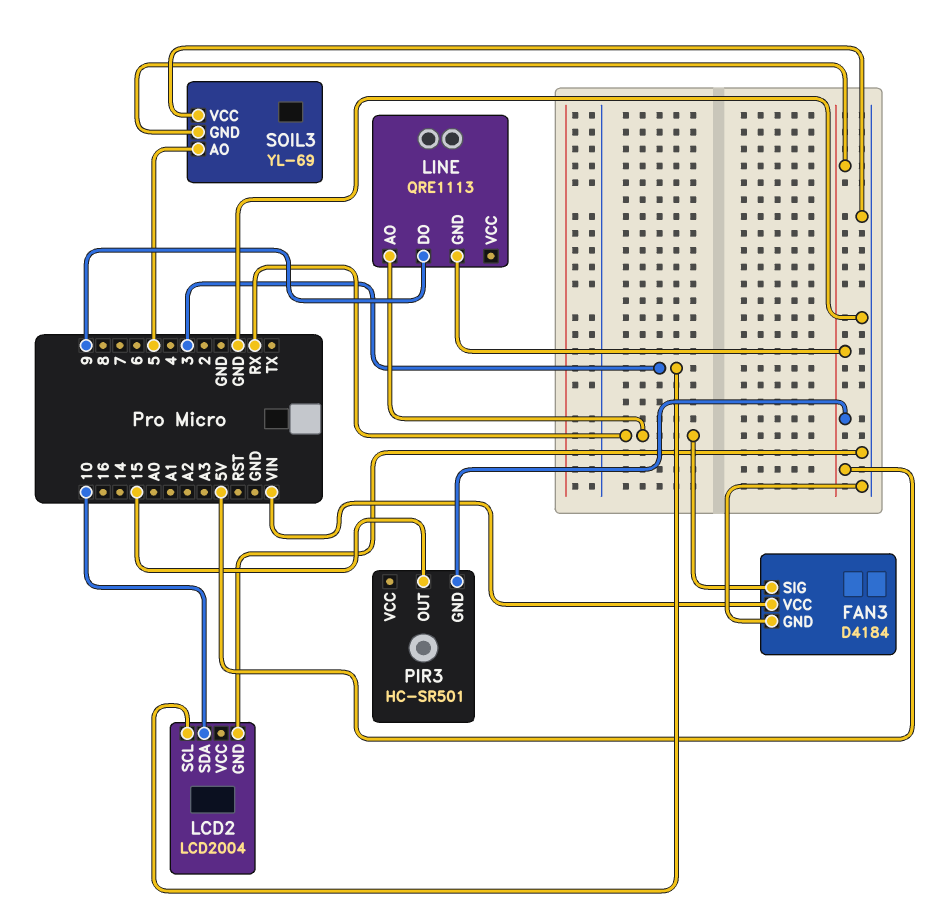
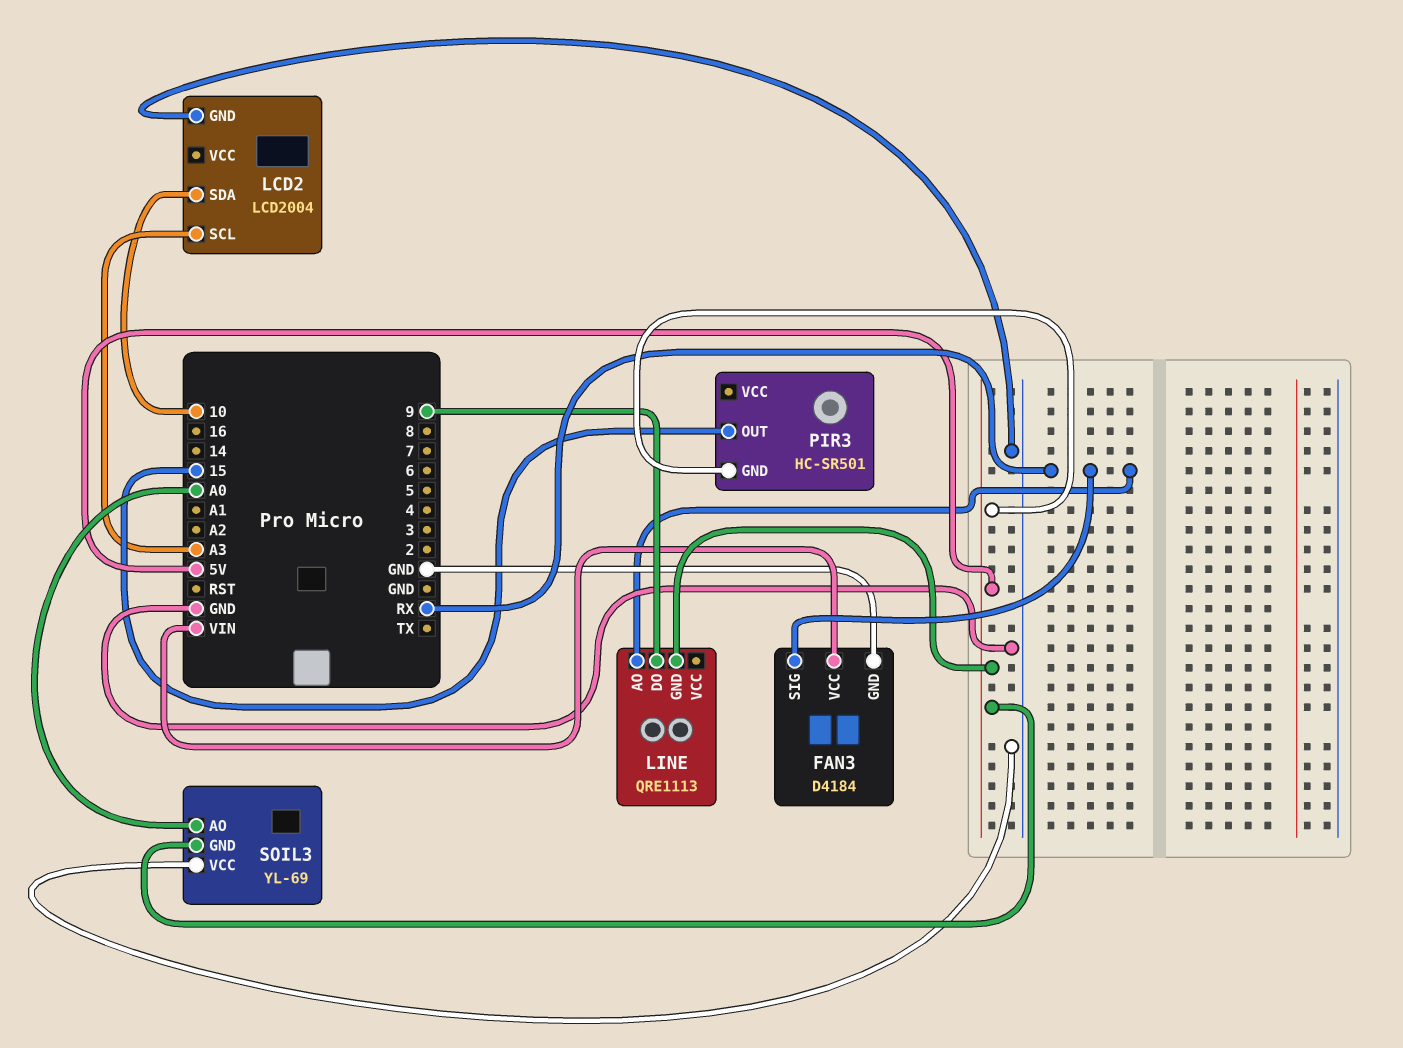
LCD2 pin SCL: 3 -> A3
SOIL3 pin AO: 5 -> A0

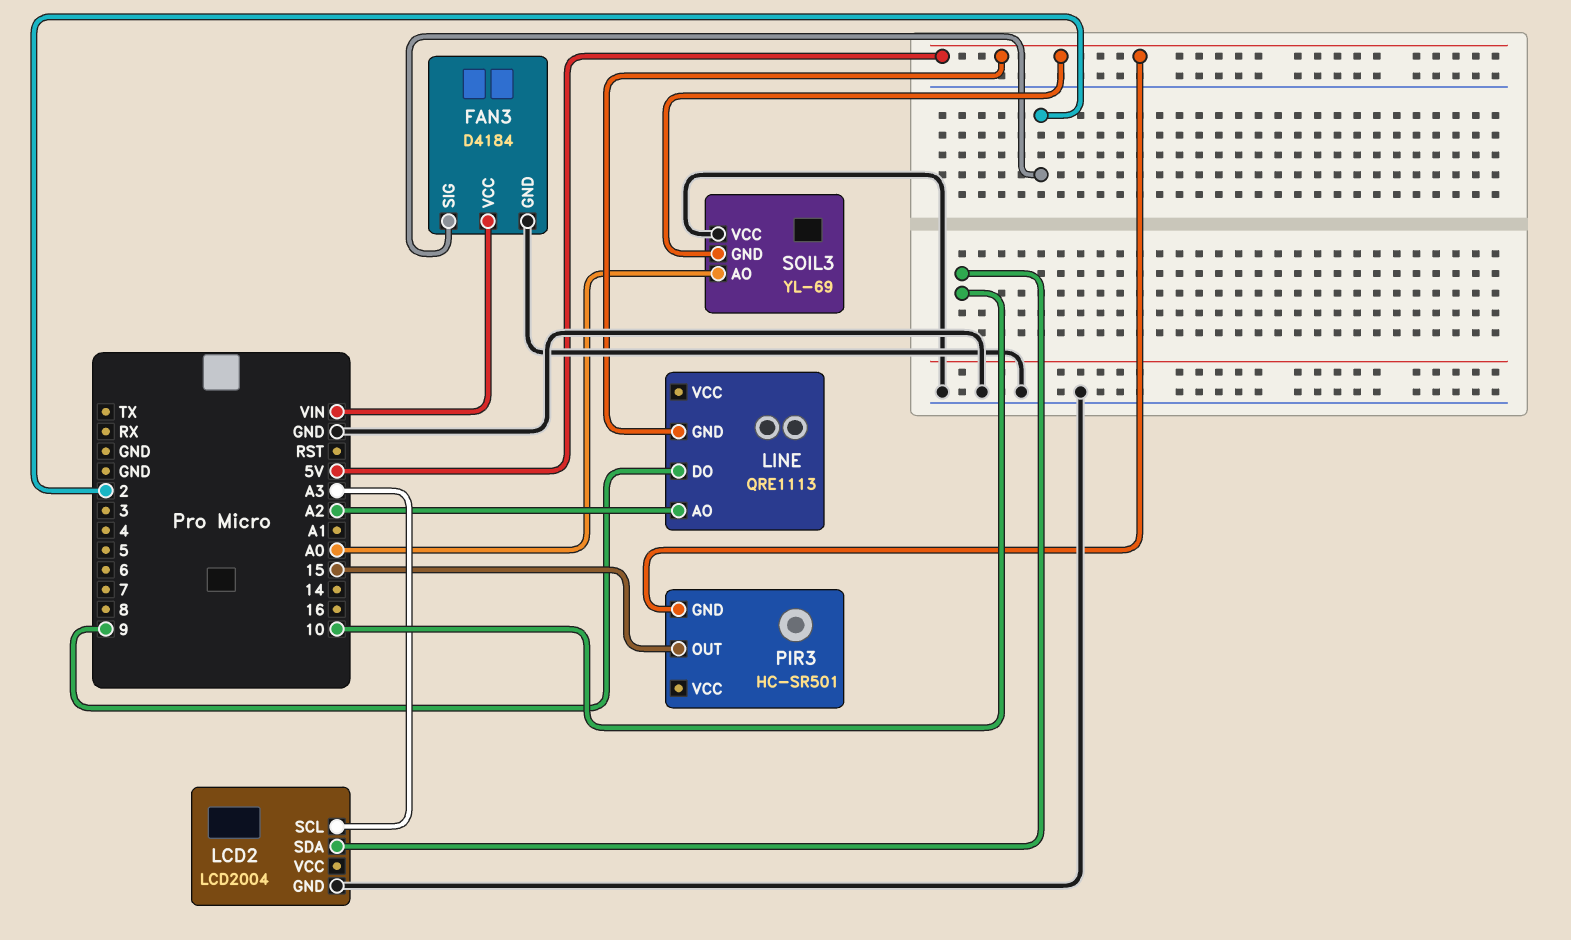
FAN3 pin SIG: RX -> 2
LINE pin AO: RX -> A2

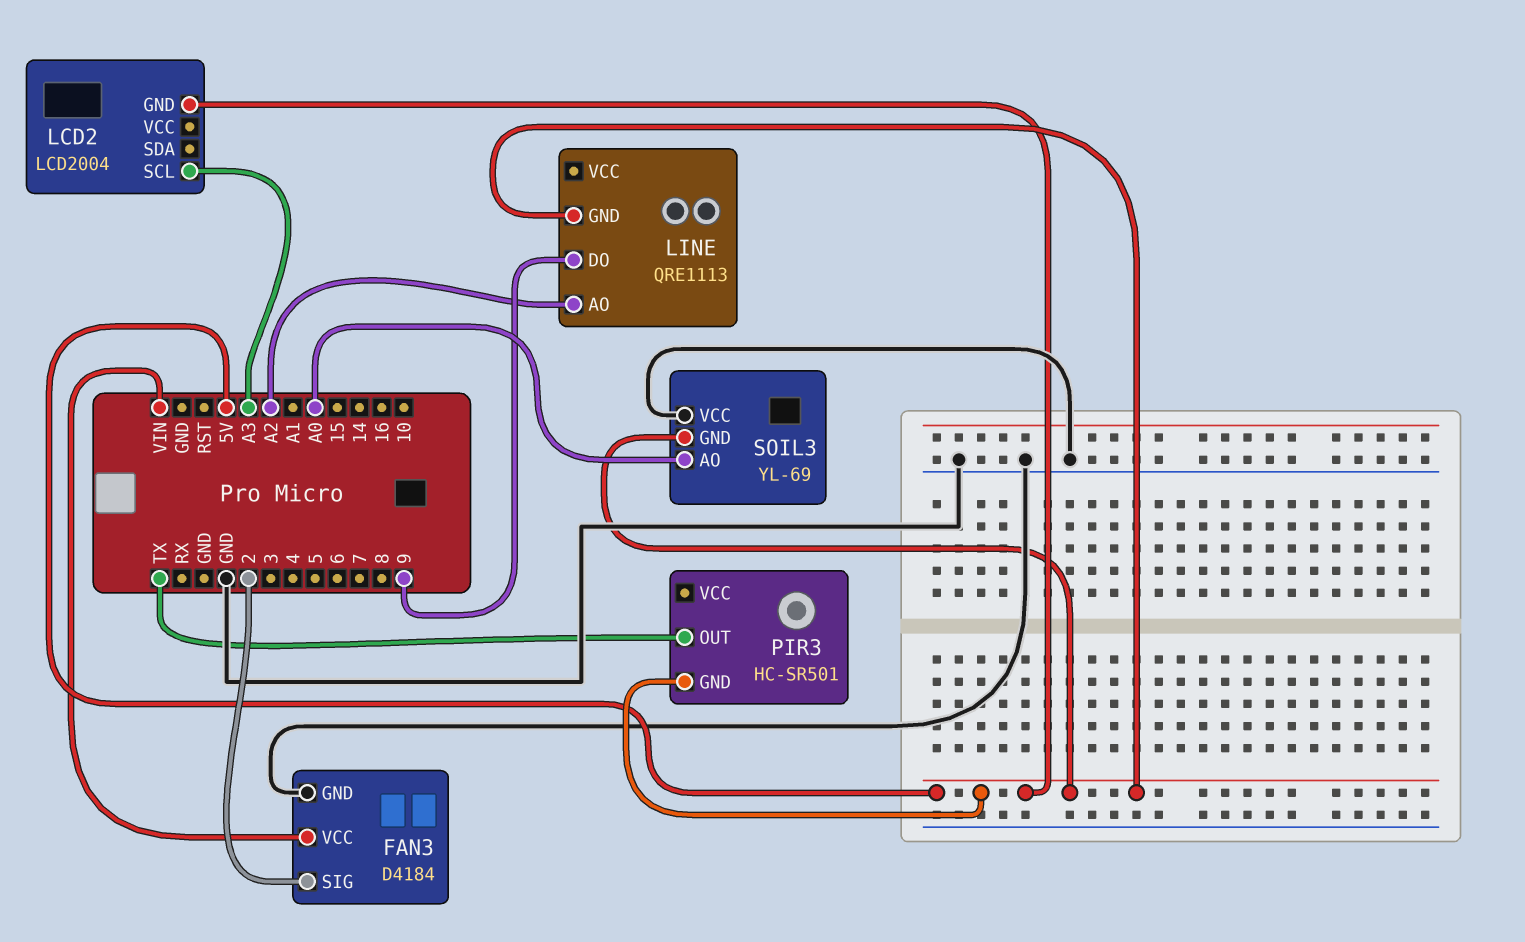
LCD2 pin GND: GND -> 5V
LCD2 pin SDA: 10 -> none
PIR3 pin OUT: 15 -> TX

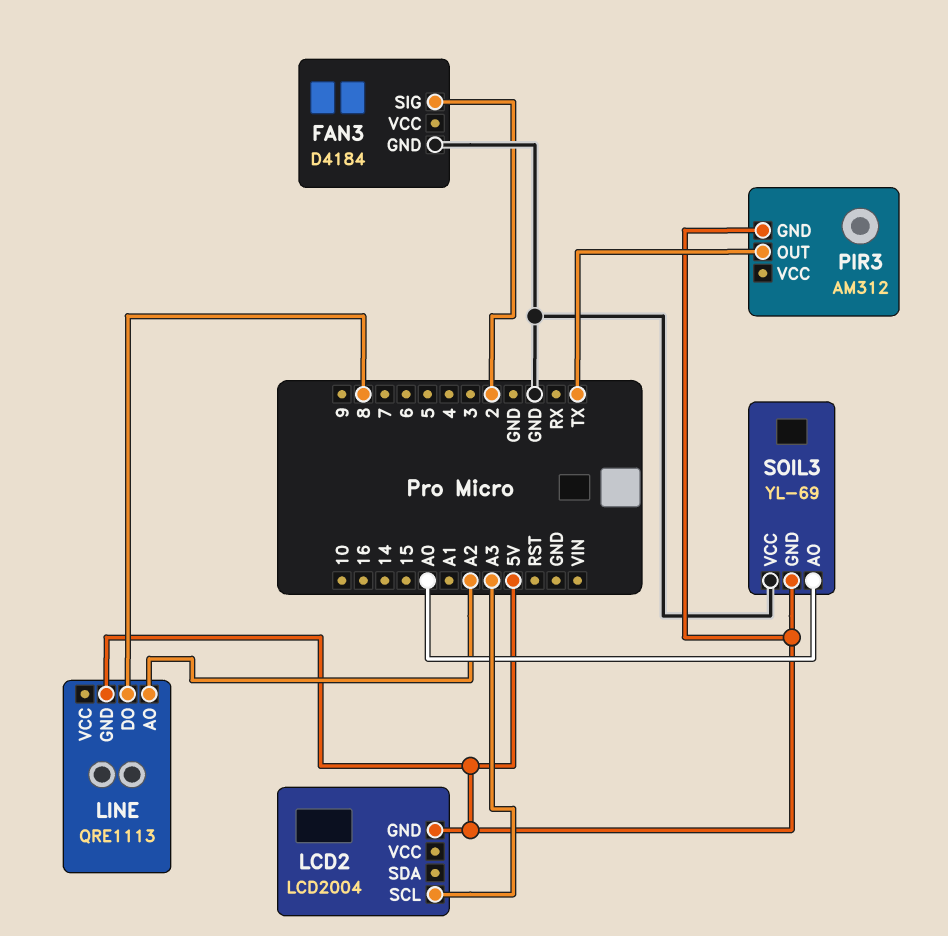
FAN3 pin VCC: VIN -> none
LINE pin DO: 9 -> 8
PIR3: HC-SR501 -> AM312

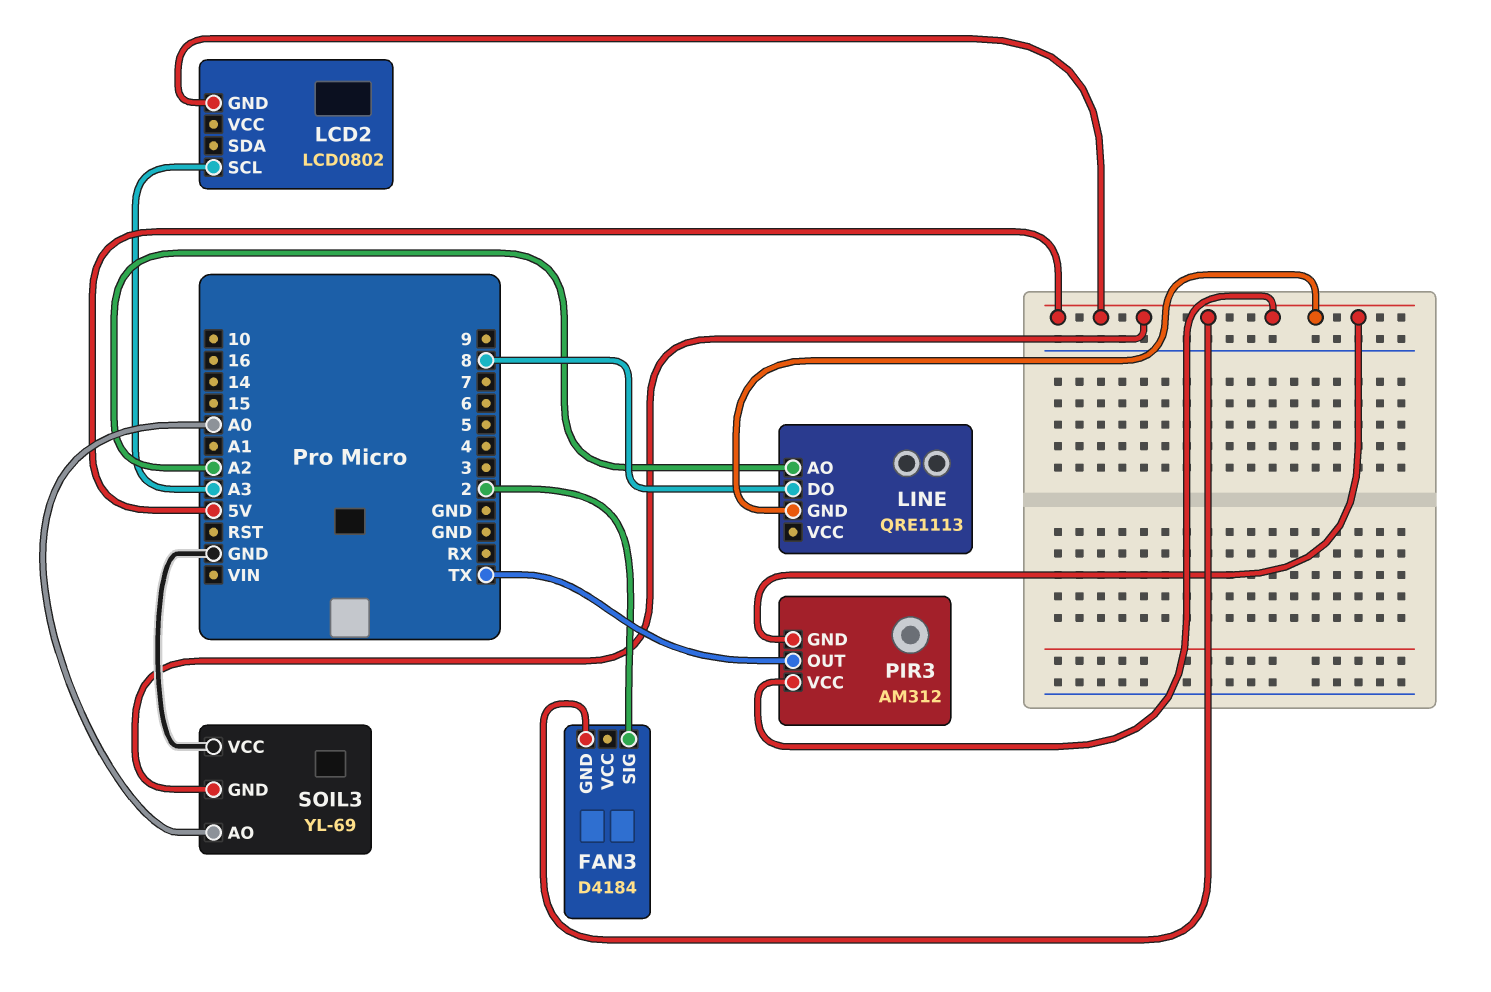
FAN3 pin GND: GND -> 5V
LCD2: LCD2004 -> LCD0802
PIR3 pin VCC: none -> 5V

